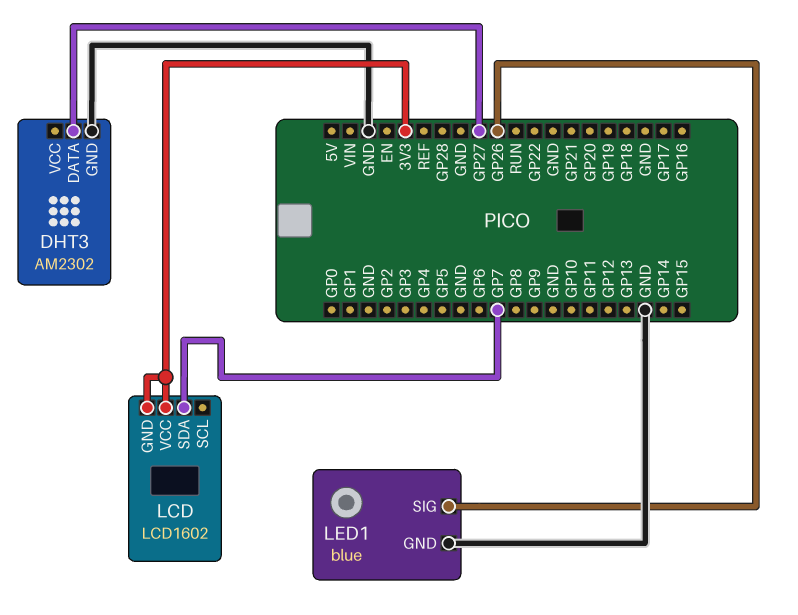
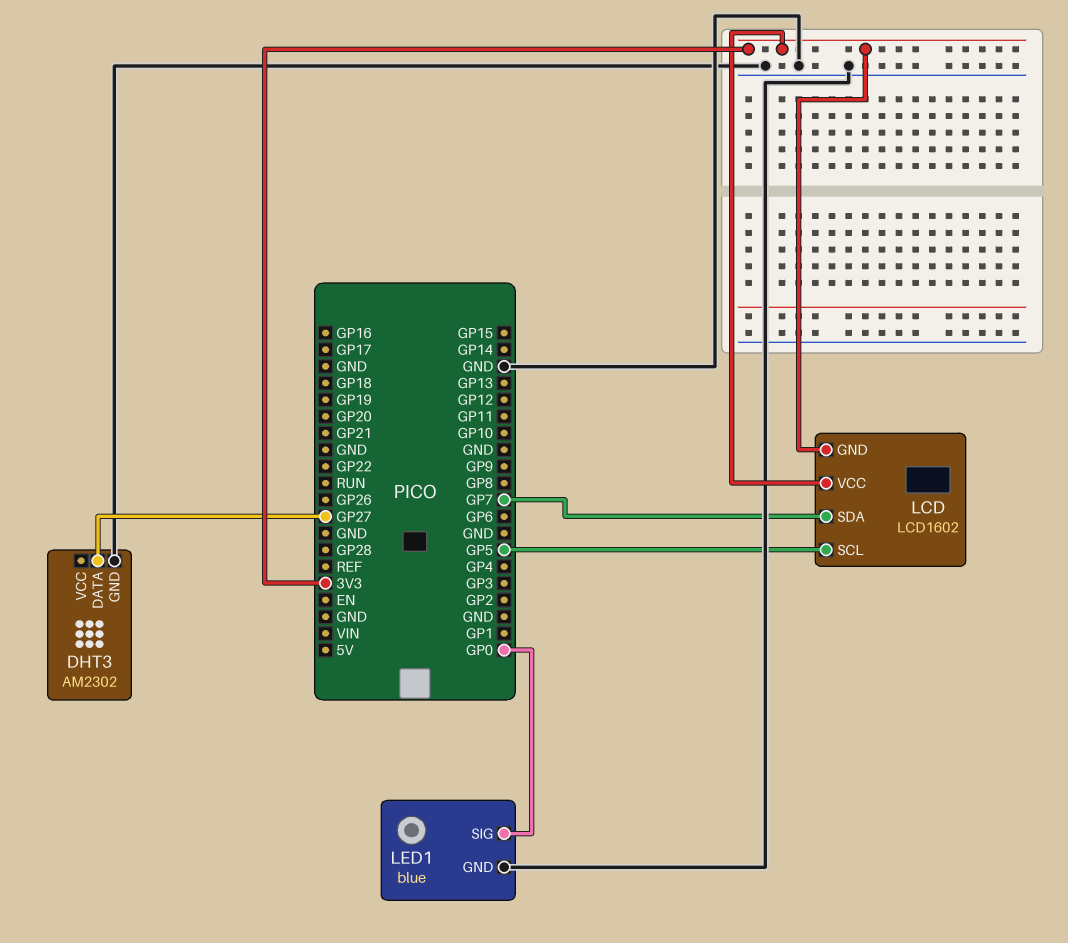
LCD pin SCL: none -> GP5
LED1 pin SIG: GP26 -> GP0

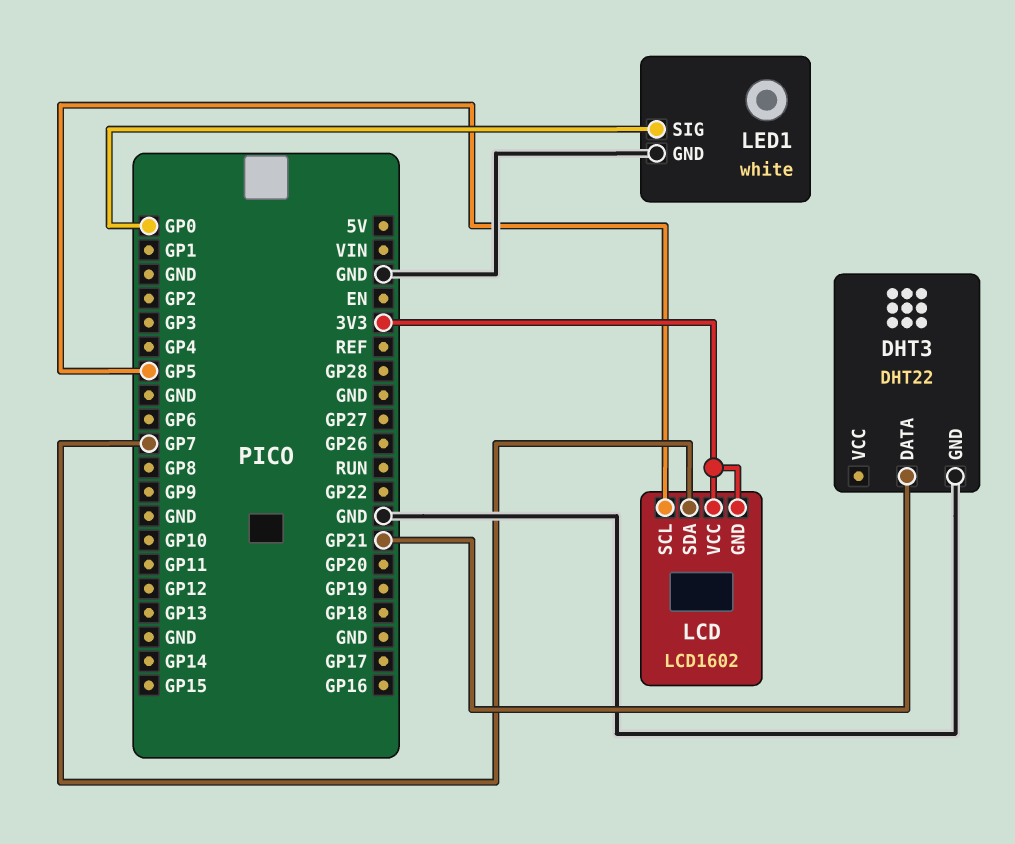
DHT3: AM2302 -> DHT22
DHT3 pin DATA: GP27 -> GP21
LED1: blue -> white

